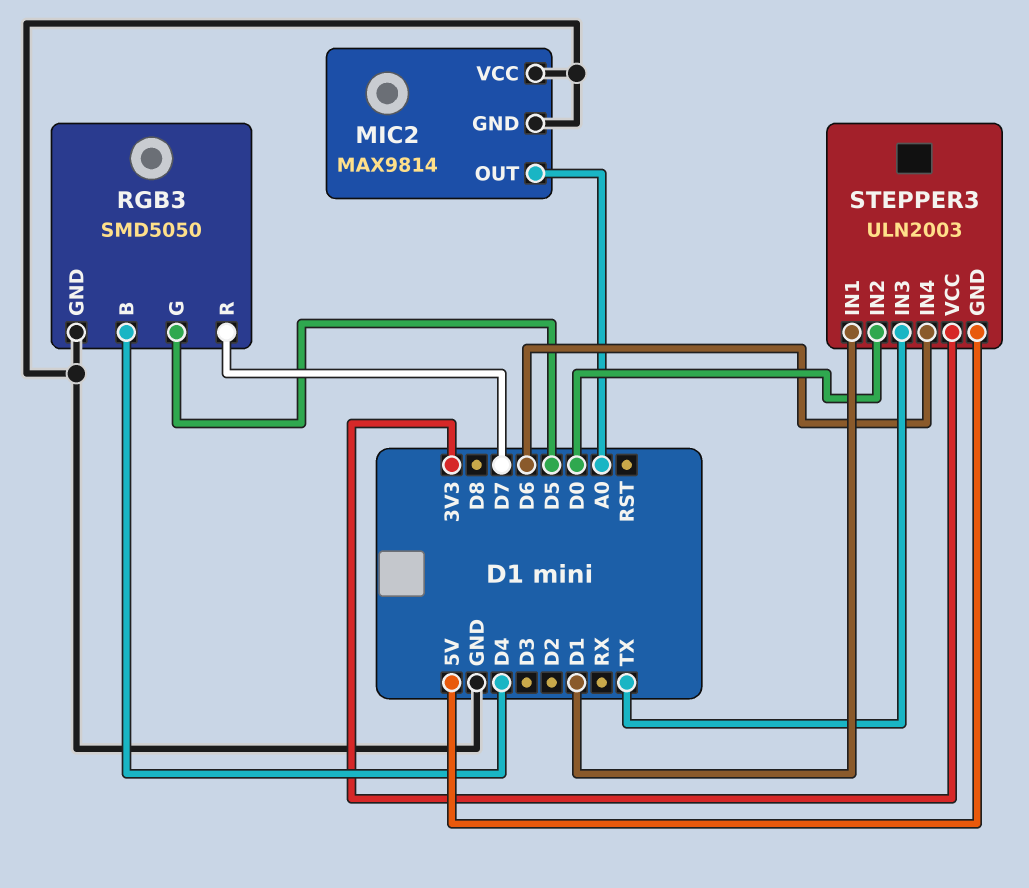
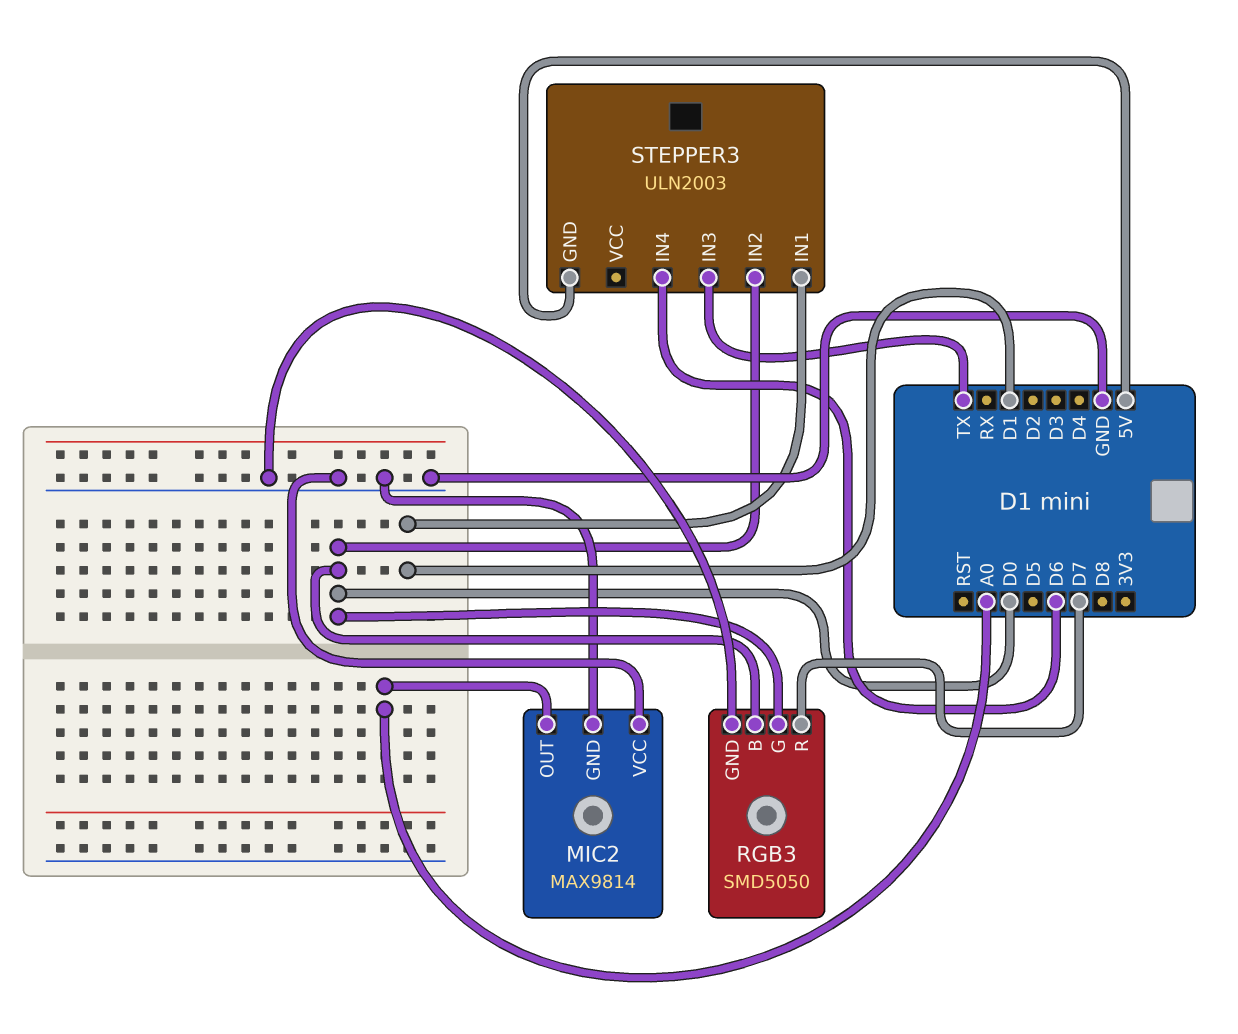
RGB3 pin B: D4 -> D0
RGB3 pin G: D5 -> D0
STEPPER3 pin VCC: 3V3 -> none

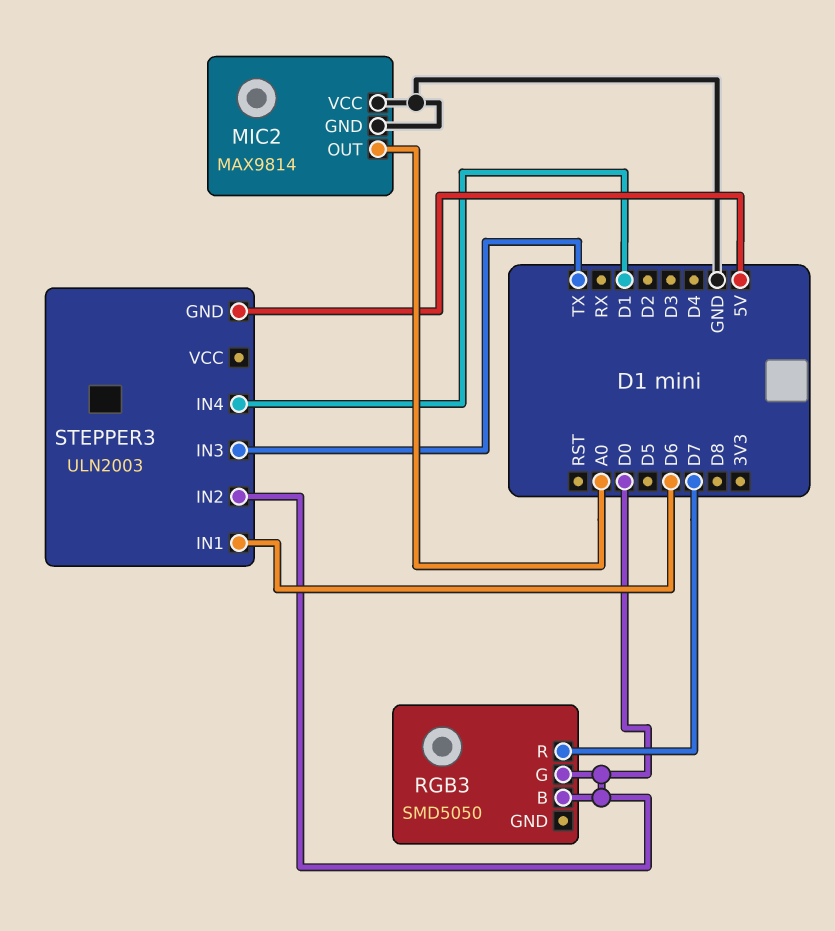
RGB3 pin GND: GND -> none
STEPPER3 pin IN1: D1 -> D6
STEPPER3 pin IN4: D6 -> D1

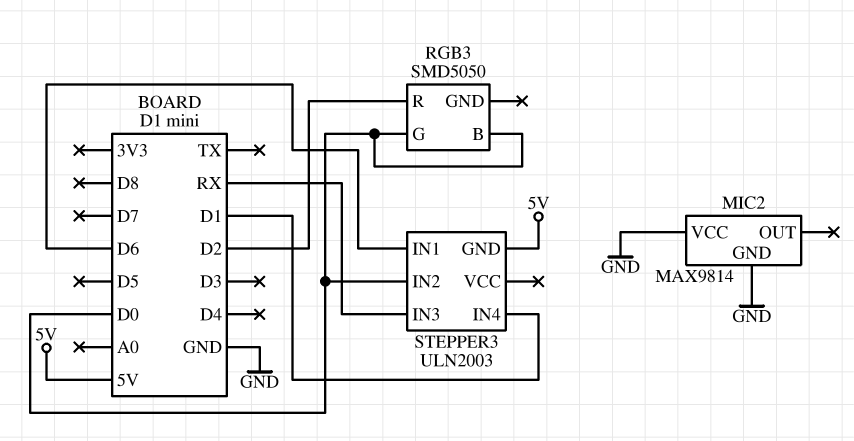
MIC2 pin OUT: A0 -> none
RGB3 pin R: D7 -> D2
STEPPER3 pin IN3: TX -> RX

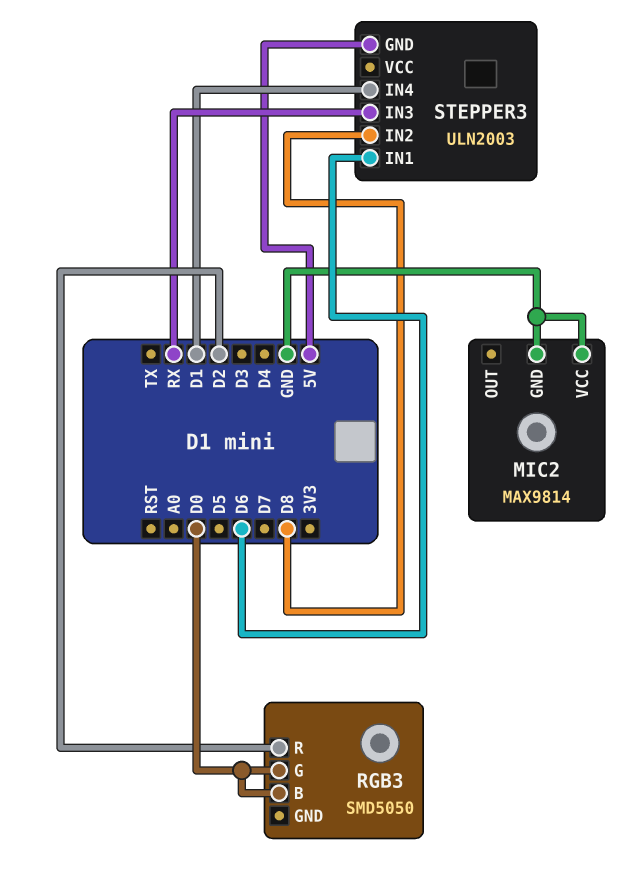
STEPPER3 pin IN2: D0 -> D8

